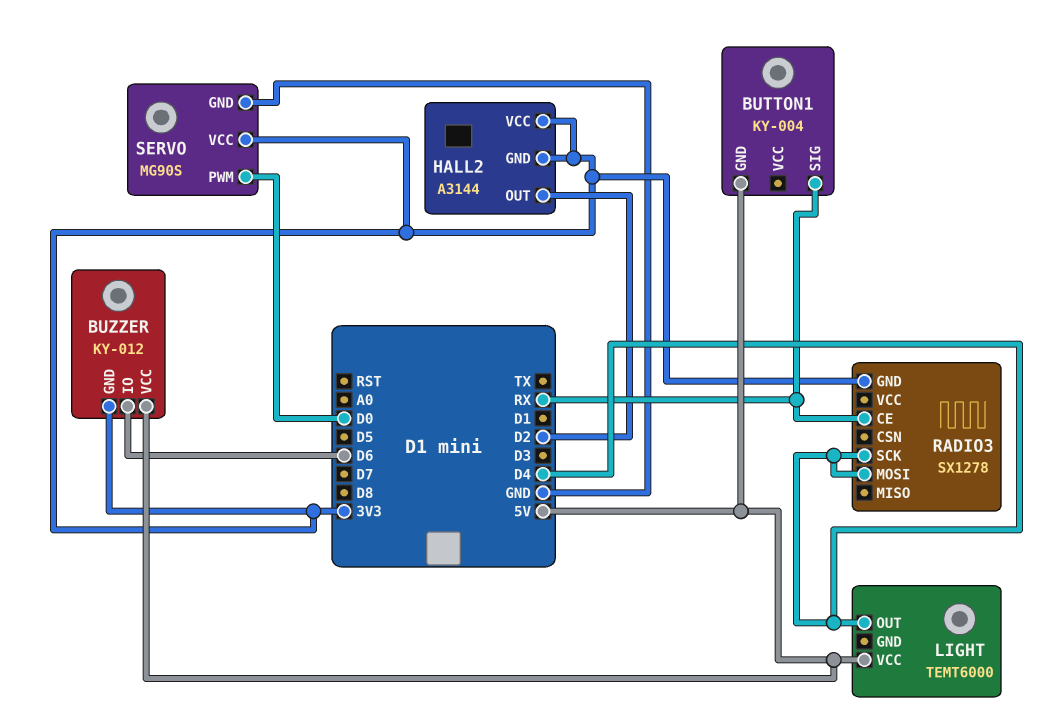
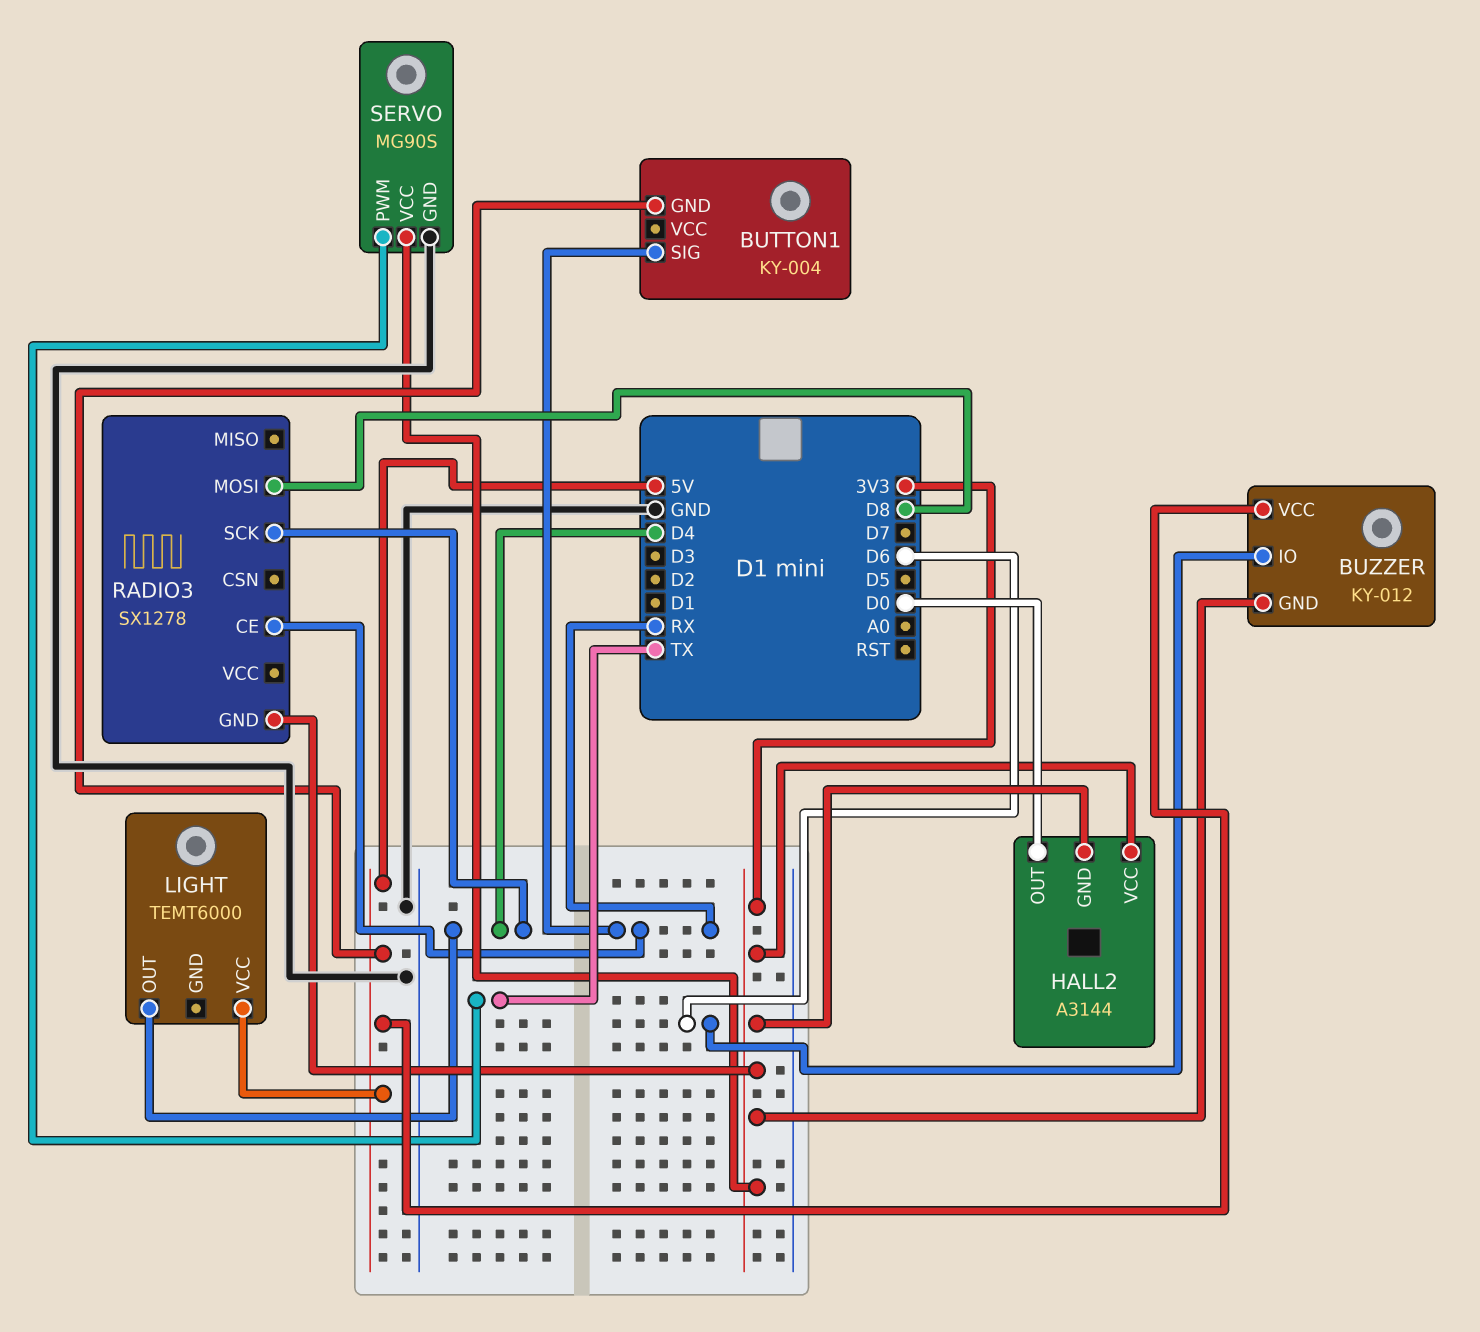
HALL2 pin OUT: D2 -> D0
RADIO3 pin MOSI: D4 -> D8
SERVO pin PWM: D0 -> TX

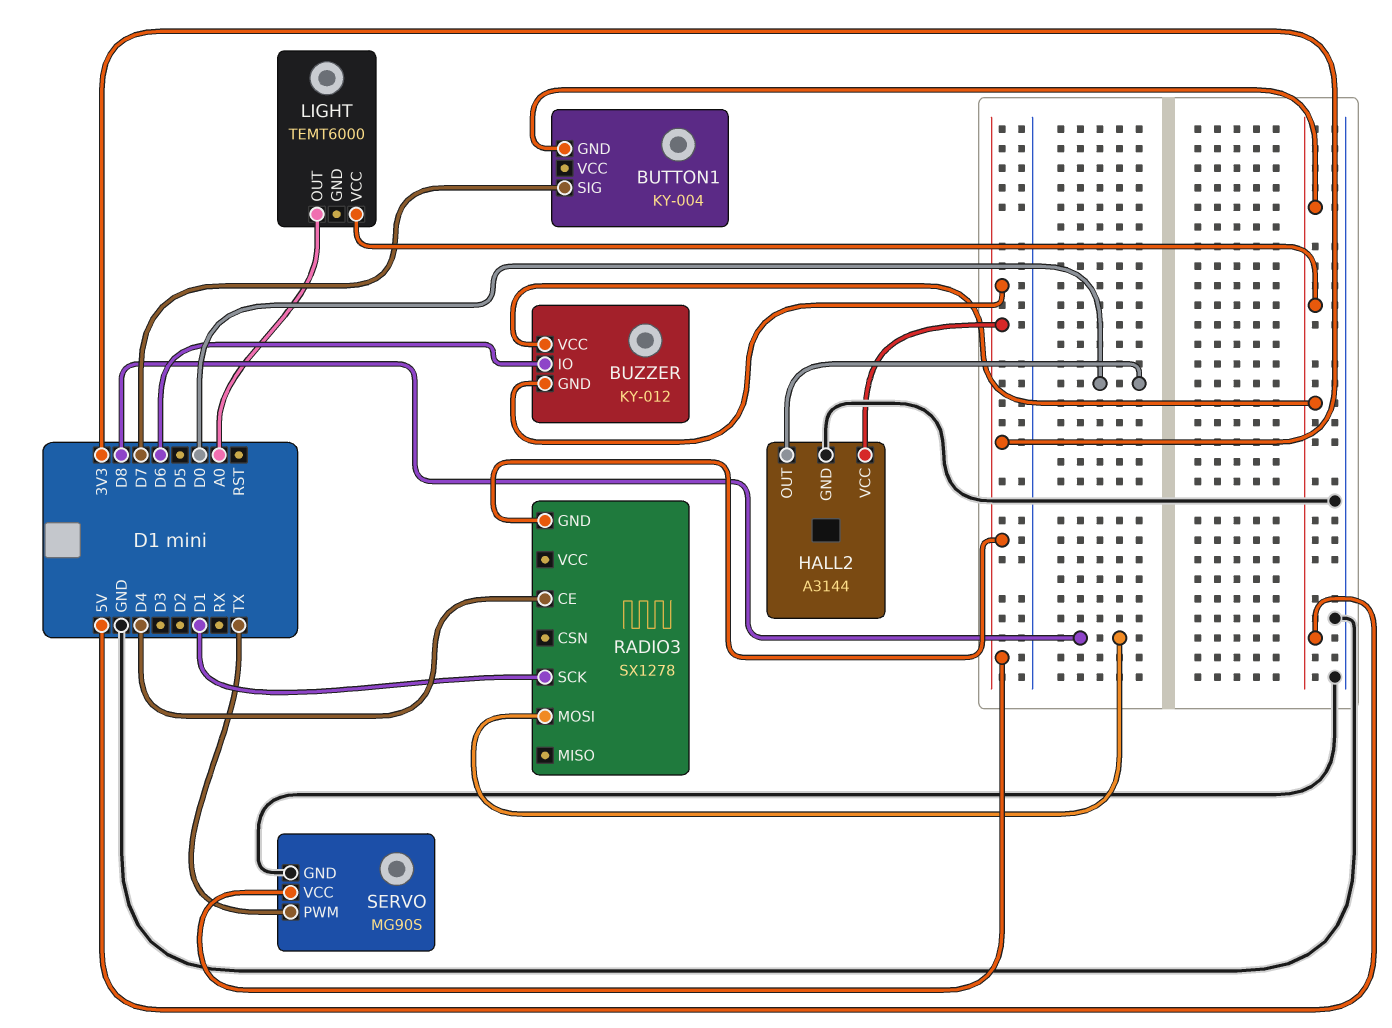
BUTTON1 pin SIG: RX -> D7
HALL2 pin GND: 3V3 -> GND
LIGHT pin OUT: D4 -> A0
RADIO3 pin CE: RX -> D4
RADIO3 pin SCK: D4 -> D1

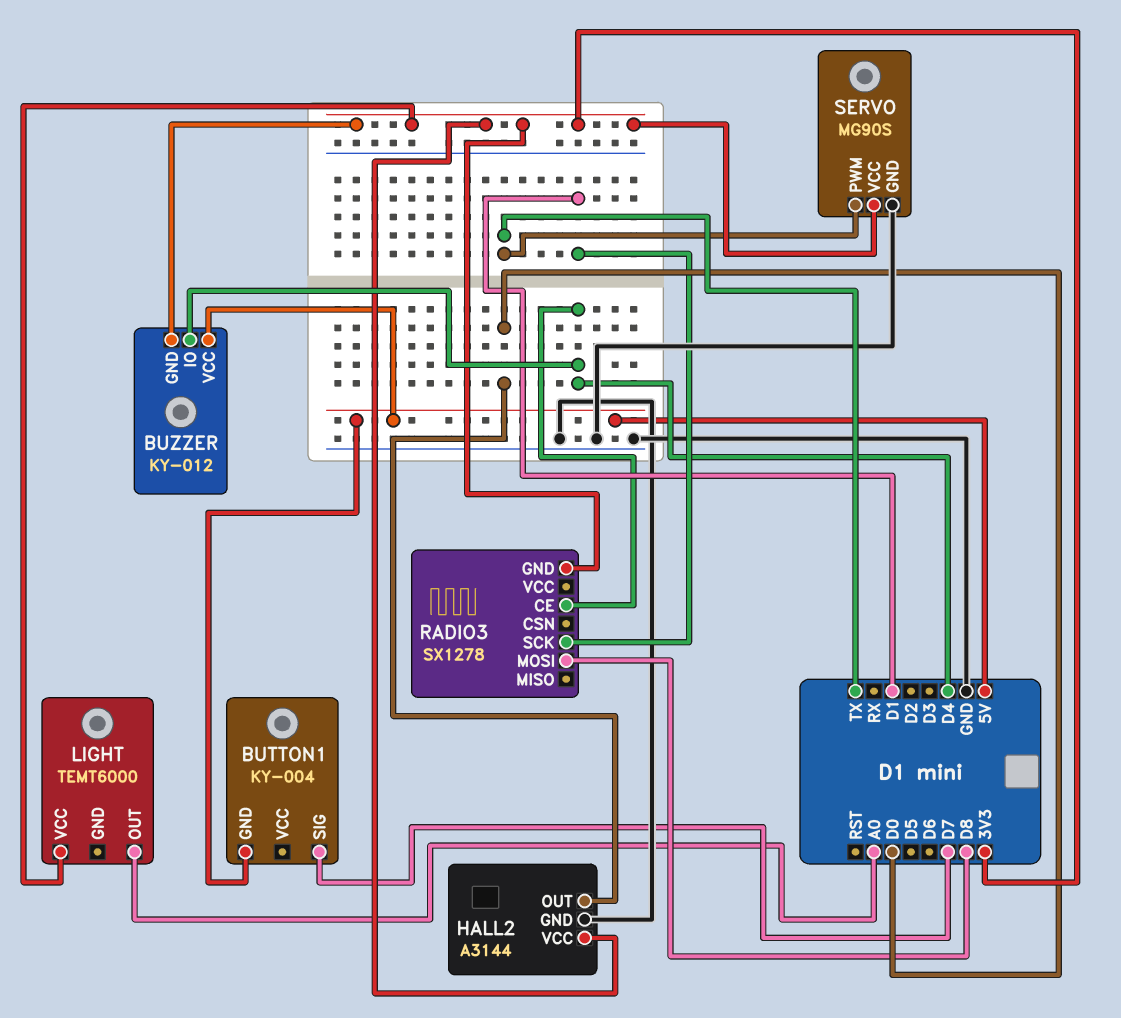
BUZZER pin IO: D6 -> D4
LIGHT pin VCC: 5V -> 3V3

